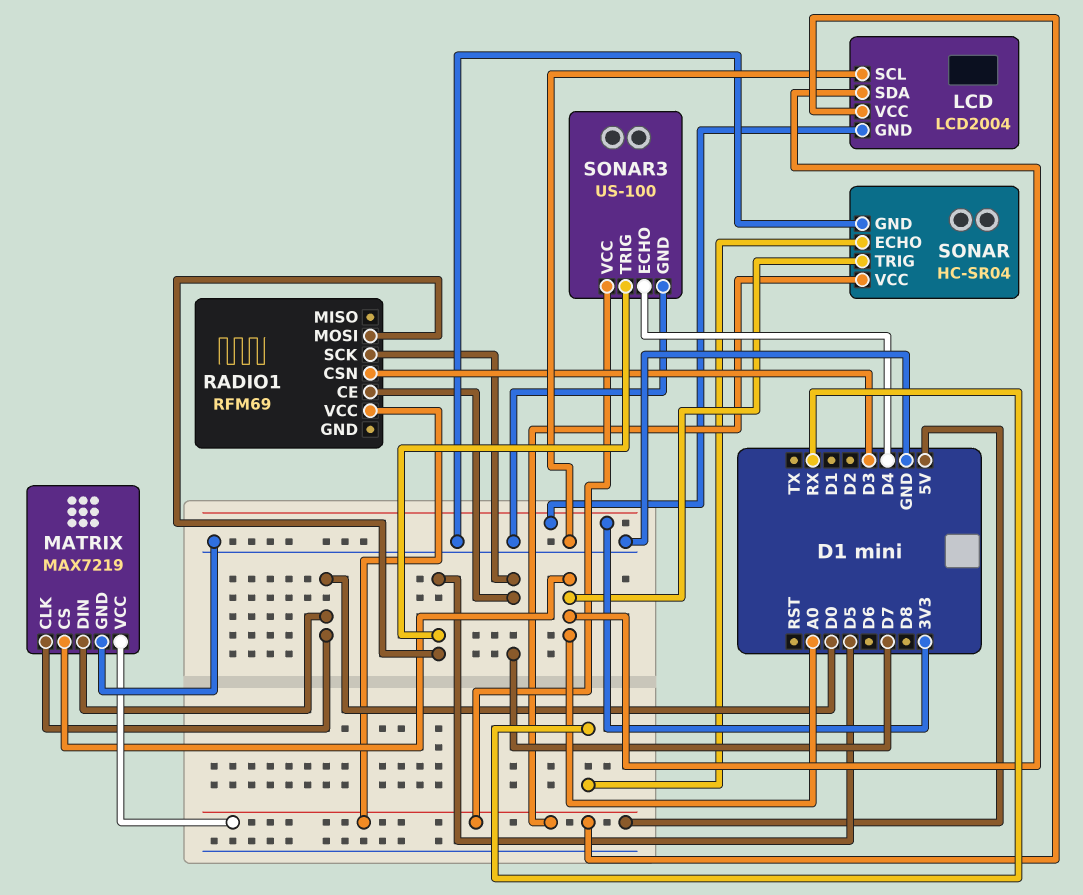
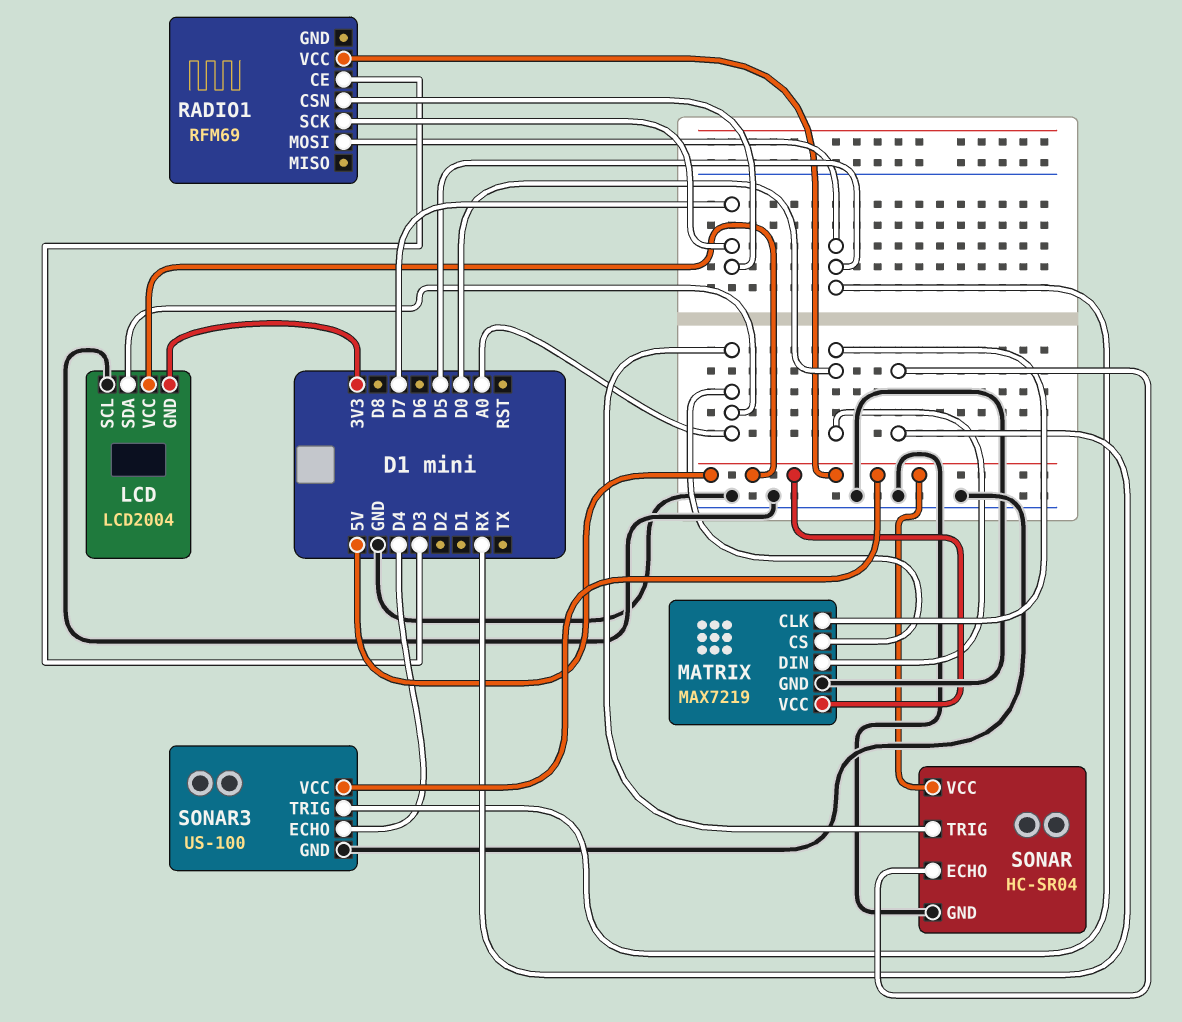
RADIO1 pin CE: D7 -> D3
RADIO1 pin CSN: D3 -> D7

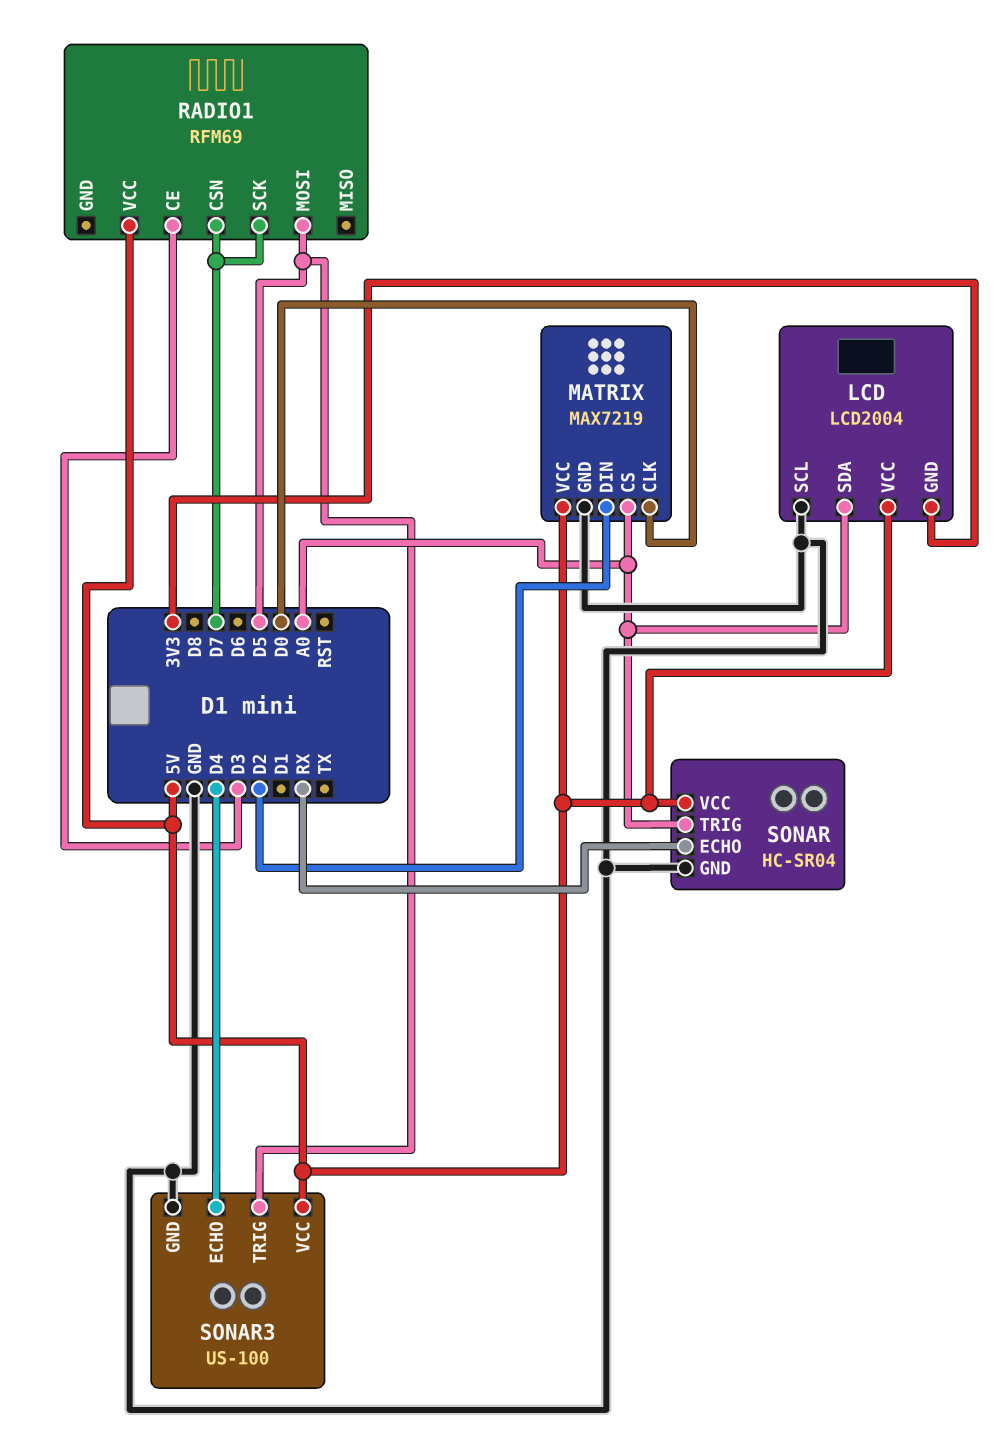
MATRIX pin DIN: D0 -> D2

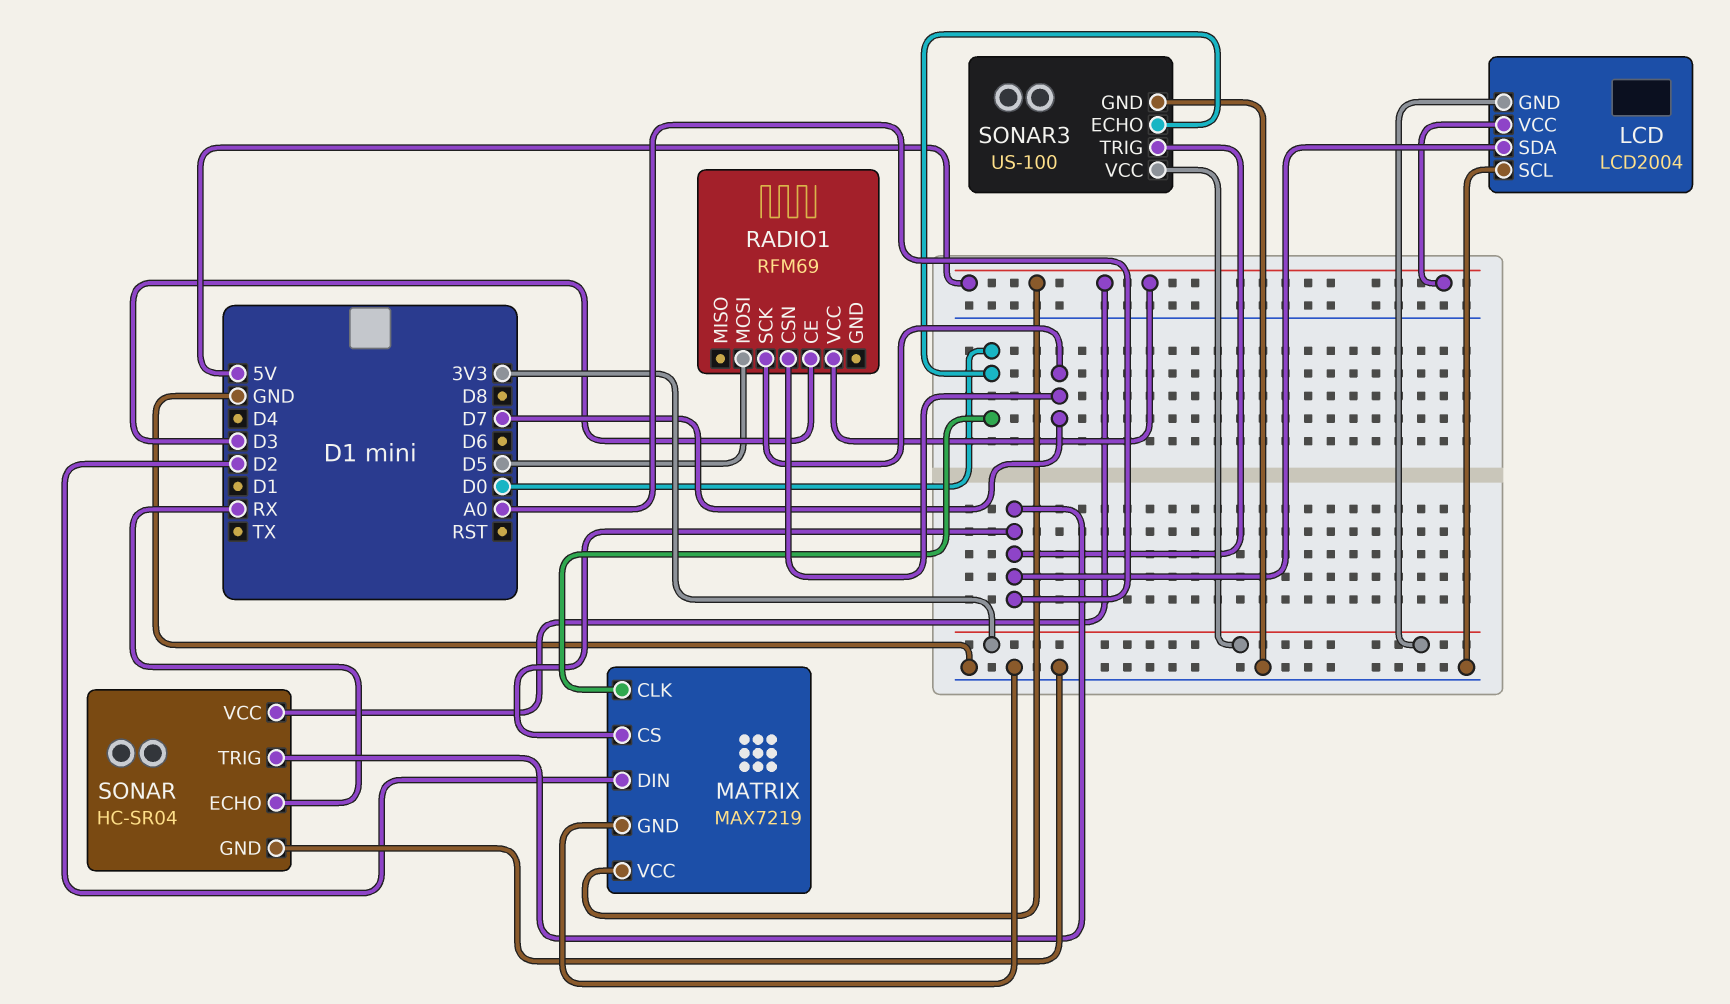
SONAR3 pin ECHO: D4 -> D0
SONAR3 pin TRIG: D5 -> A0
SONAR3 pin VCC: 5V -> 3V3

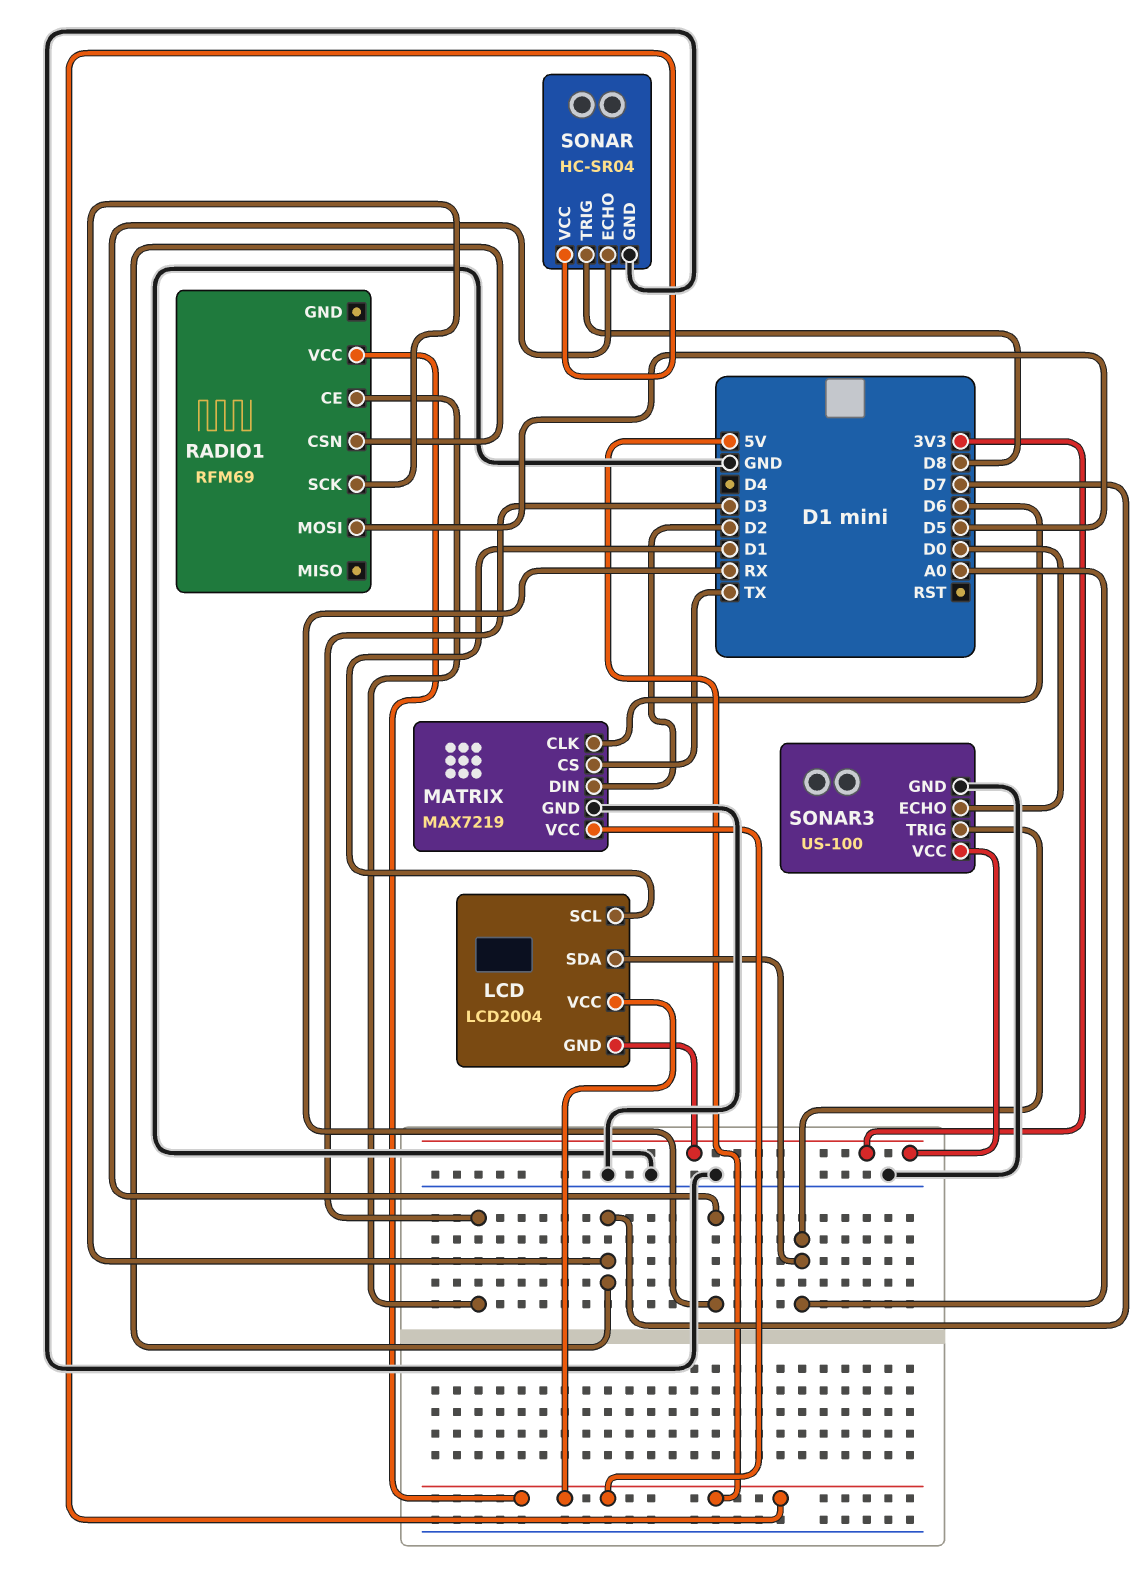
LCD pin SCL: GND -> D1
MATRIX pin CLK: D0 -> D6
MATRIX pin CS: A0 -> TX
SONAR pin TRIG: A0 -> D8

